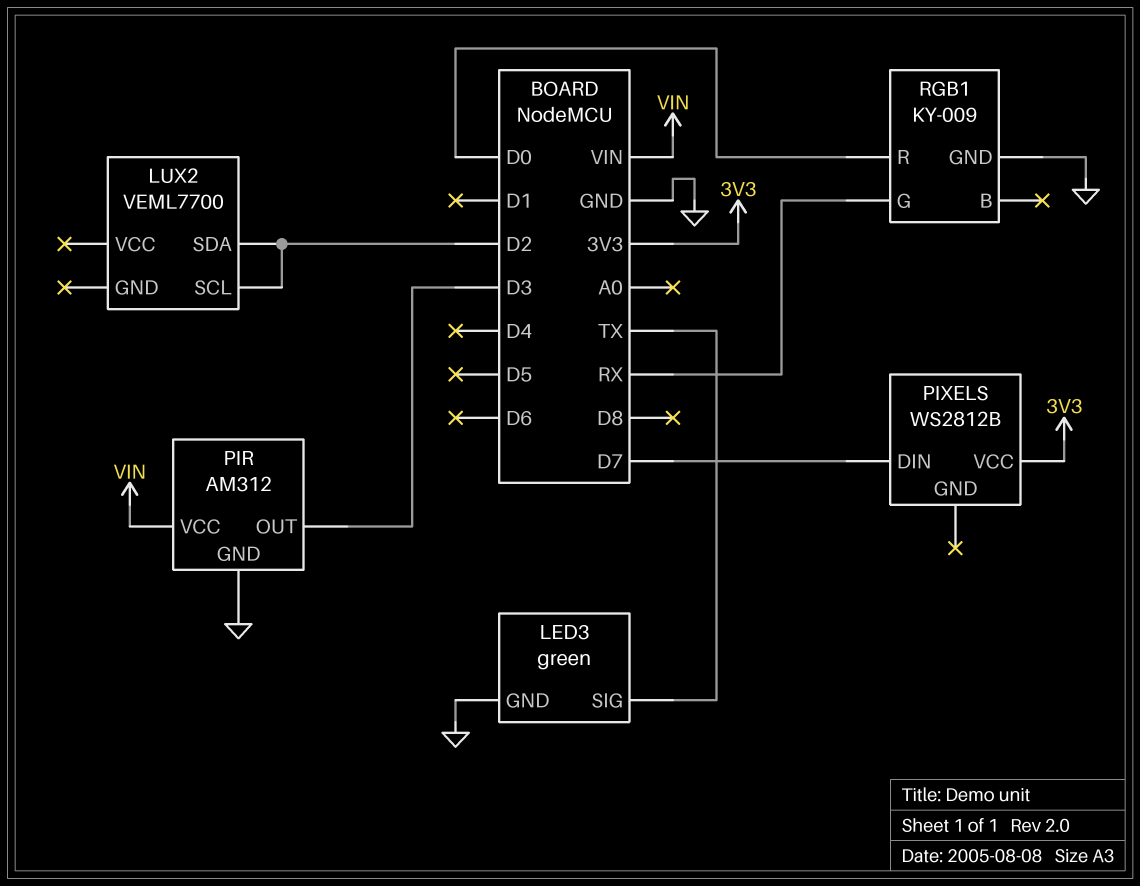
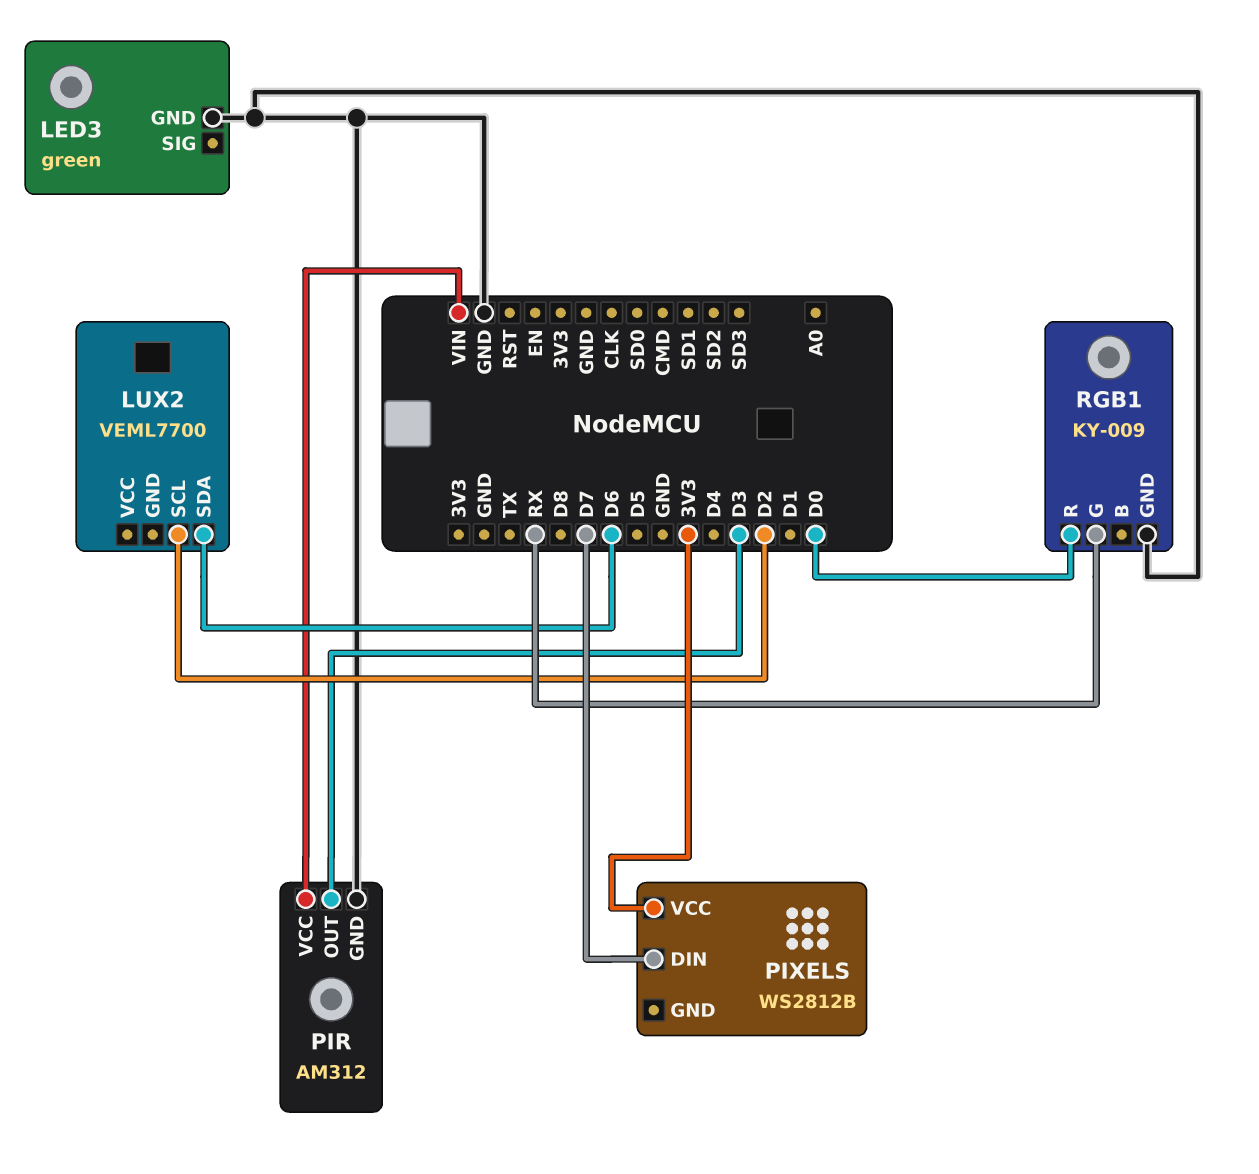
LED3 pin SIG: TX -> none
LUX2 pin SDA: D2 -> D6

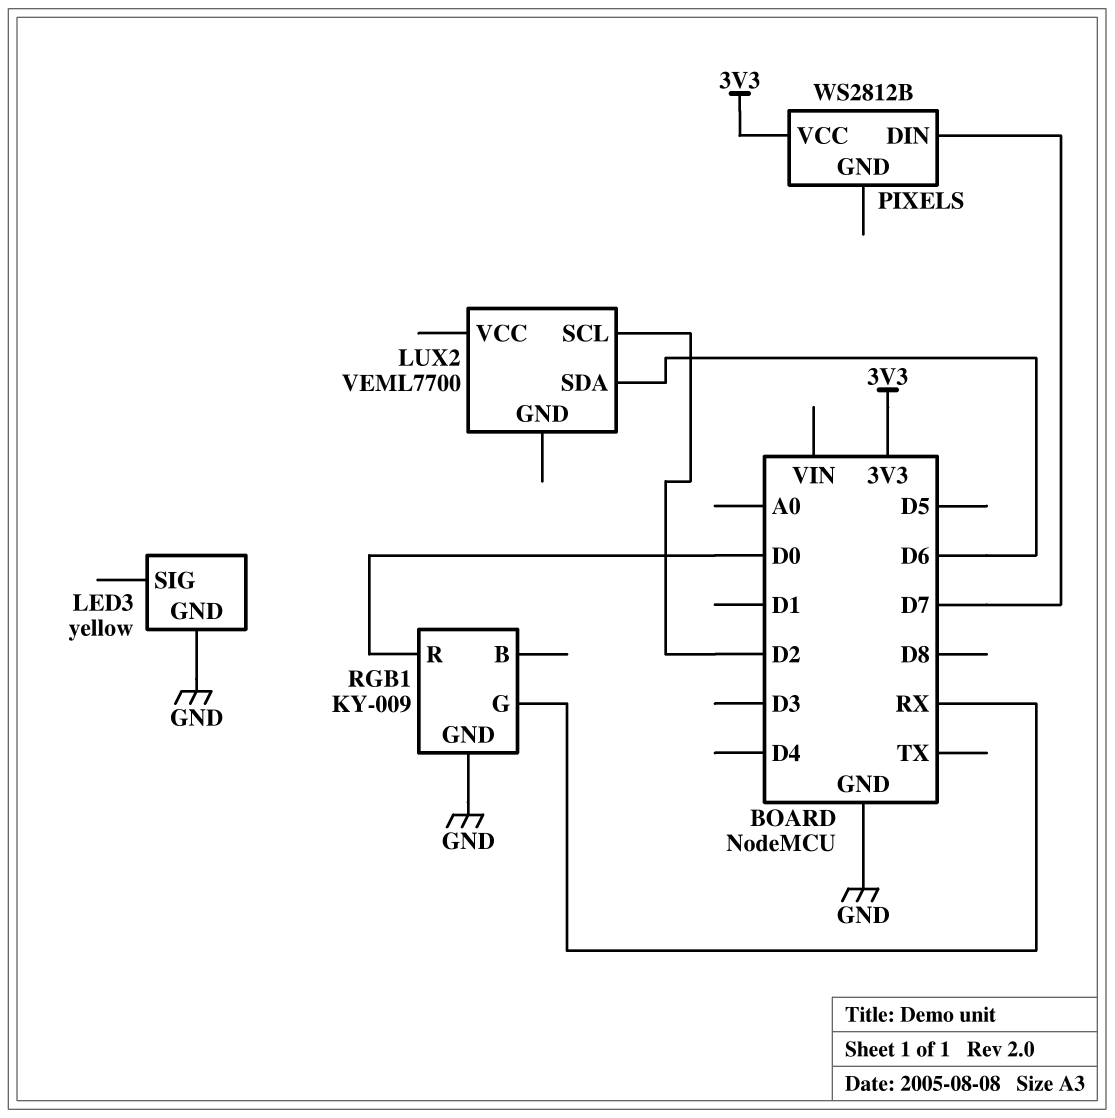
LED3: green -> yellow
PIR: AM312 -> none
PIR pin GND: GND -> none
PIR pin OUT: D3 -> none
PIR pin VCC: VIN -> none

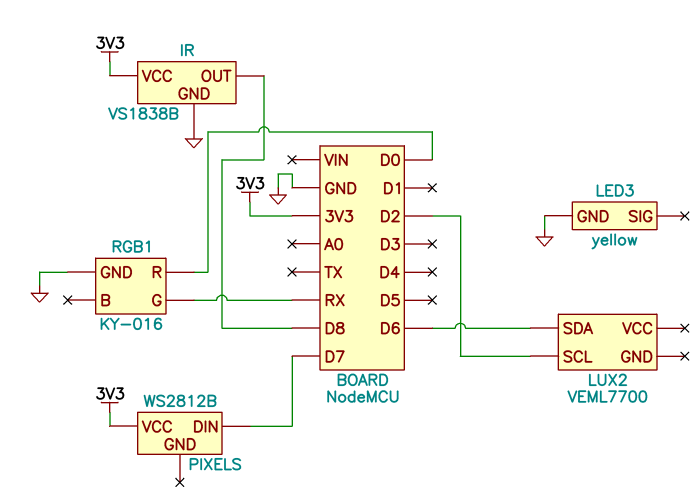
IR: none -> VS1838B
IR pin GND: none -> GND
IR pin OUT: none -> D8
IR pin VCC: none -> 3V3
RGB1: KY-009 -> KY-016

